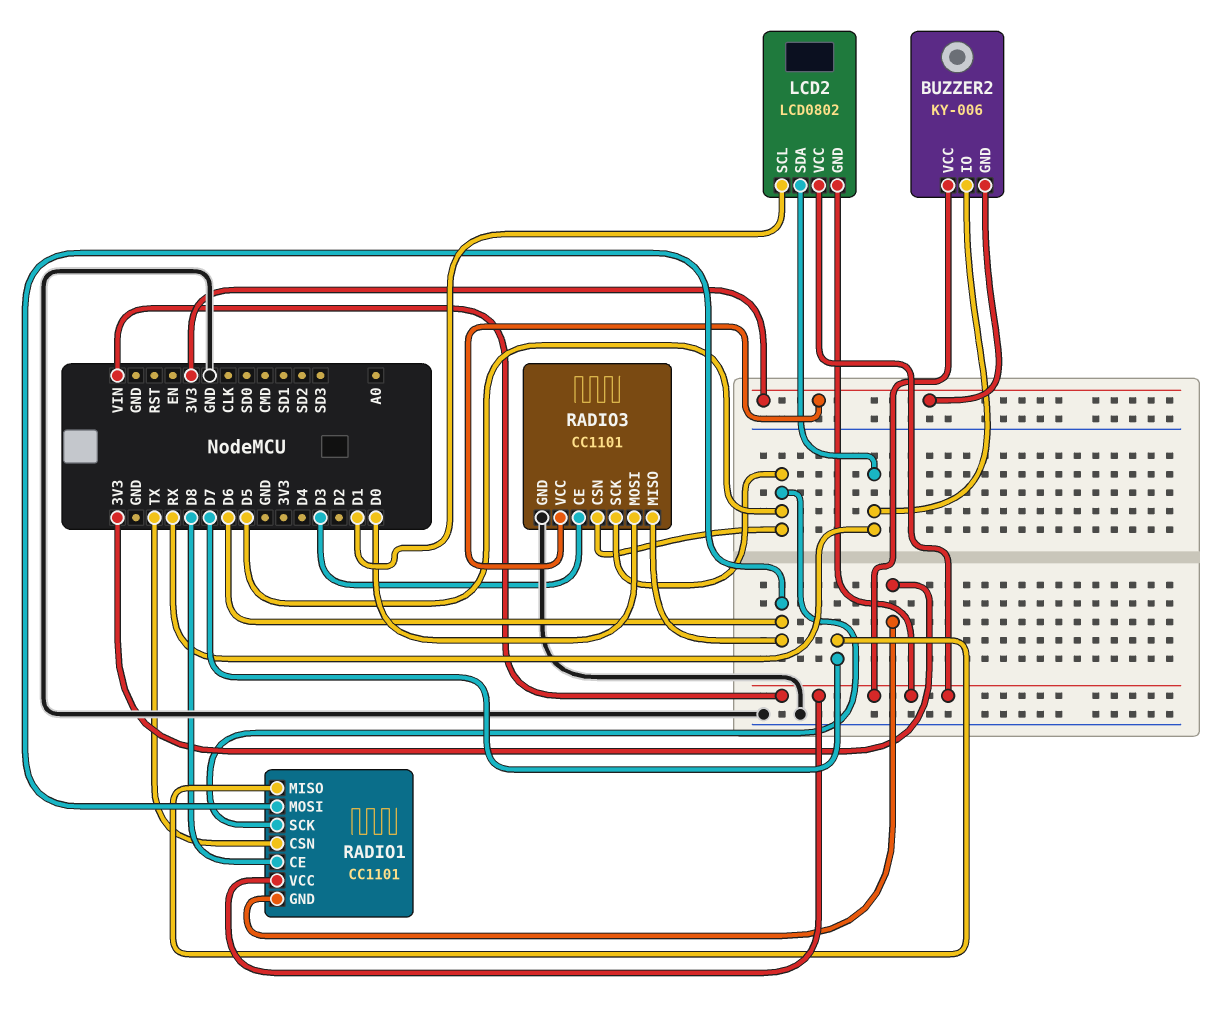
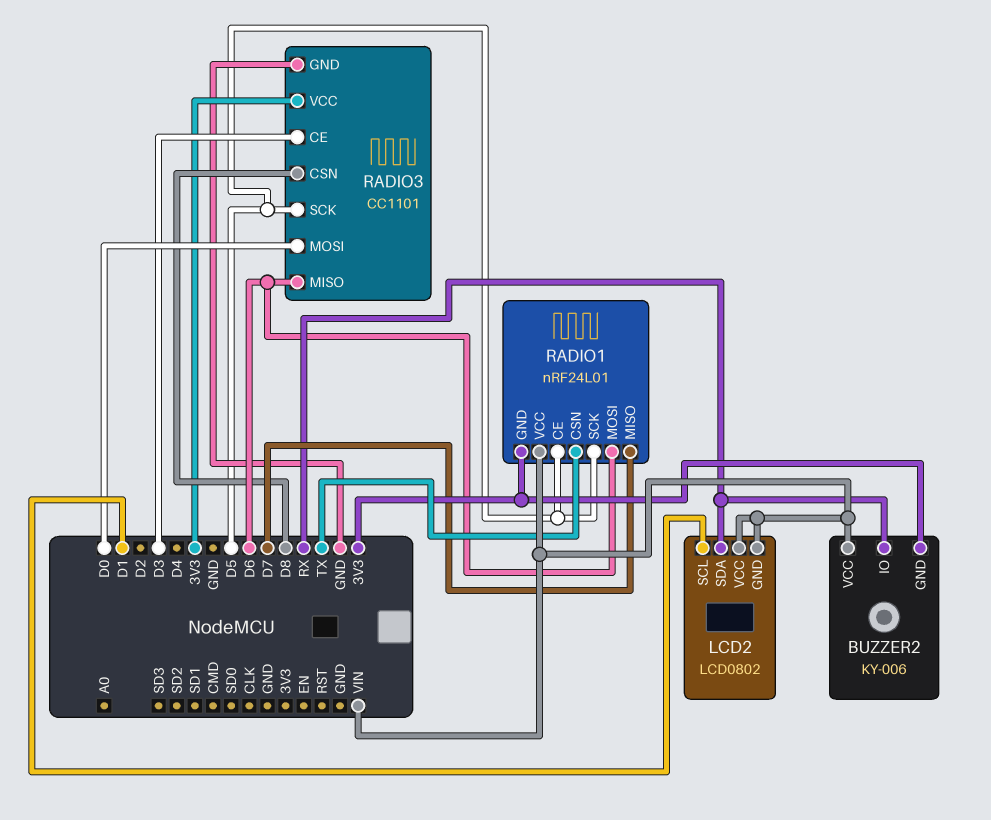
RADIO1: CC1101 -> nRF24L01
RADIO1 pin CE: D8 -> D5
RADIO3 pin CSN: D5 -> D8

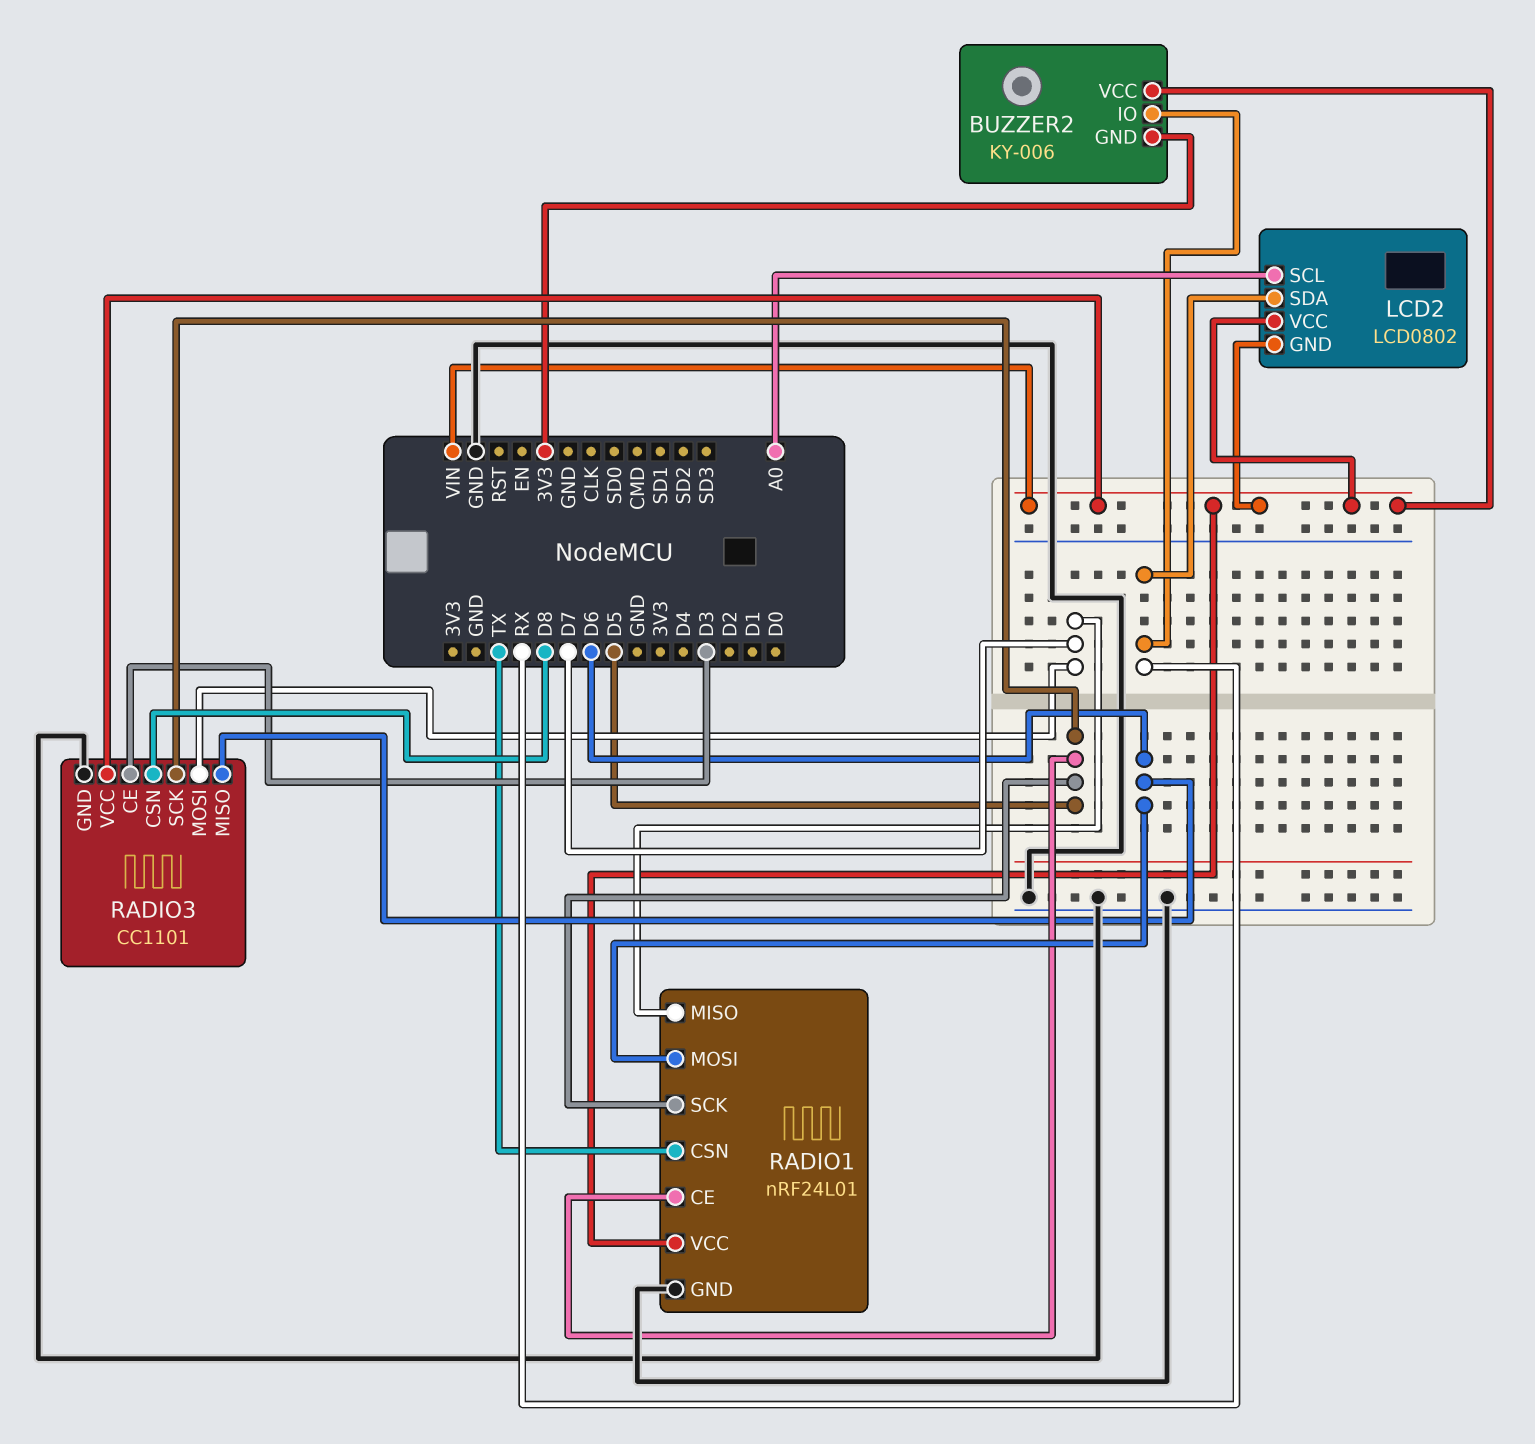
LCD2 pin SCL: D1 -> A0
RADIO1 pin GND: 3V3 -> GND
RADIO3 pin MOSI: D0 -> D7
RADIO3 pin VCC: 3V3 -> VIN

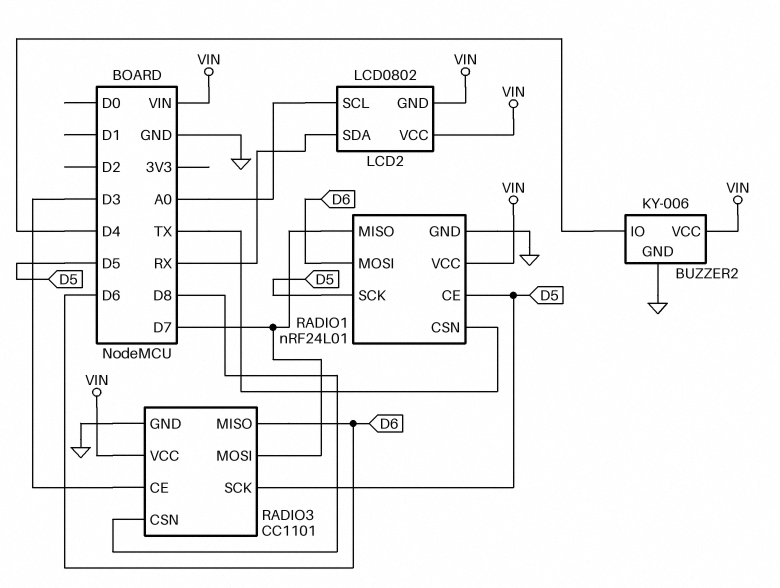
BUZZER2 pin GND: 3V3 -> GND
BUZZER2 pin IO: RX -> D4

